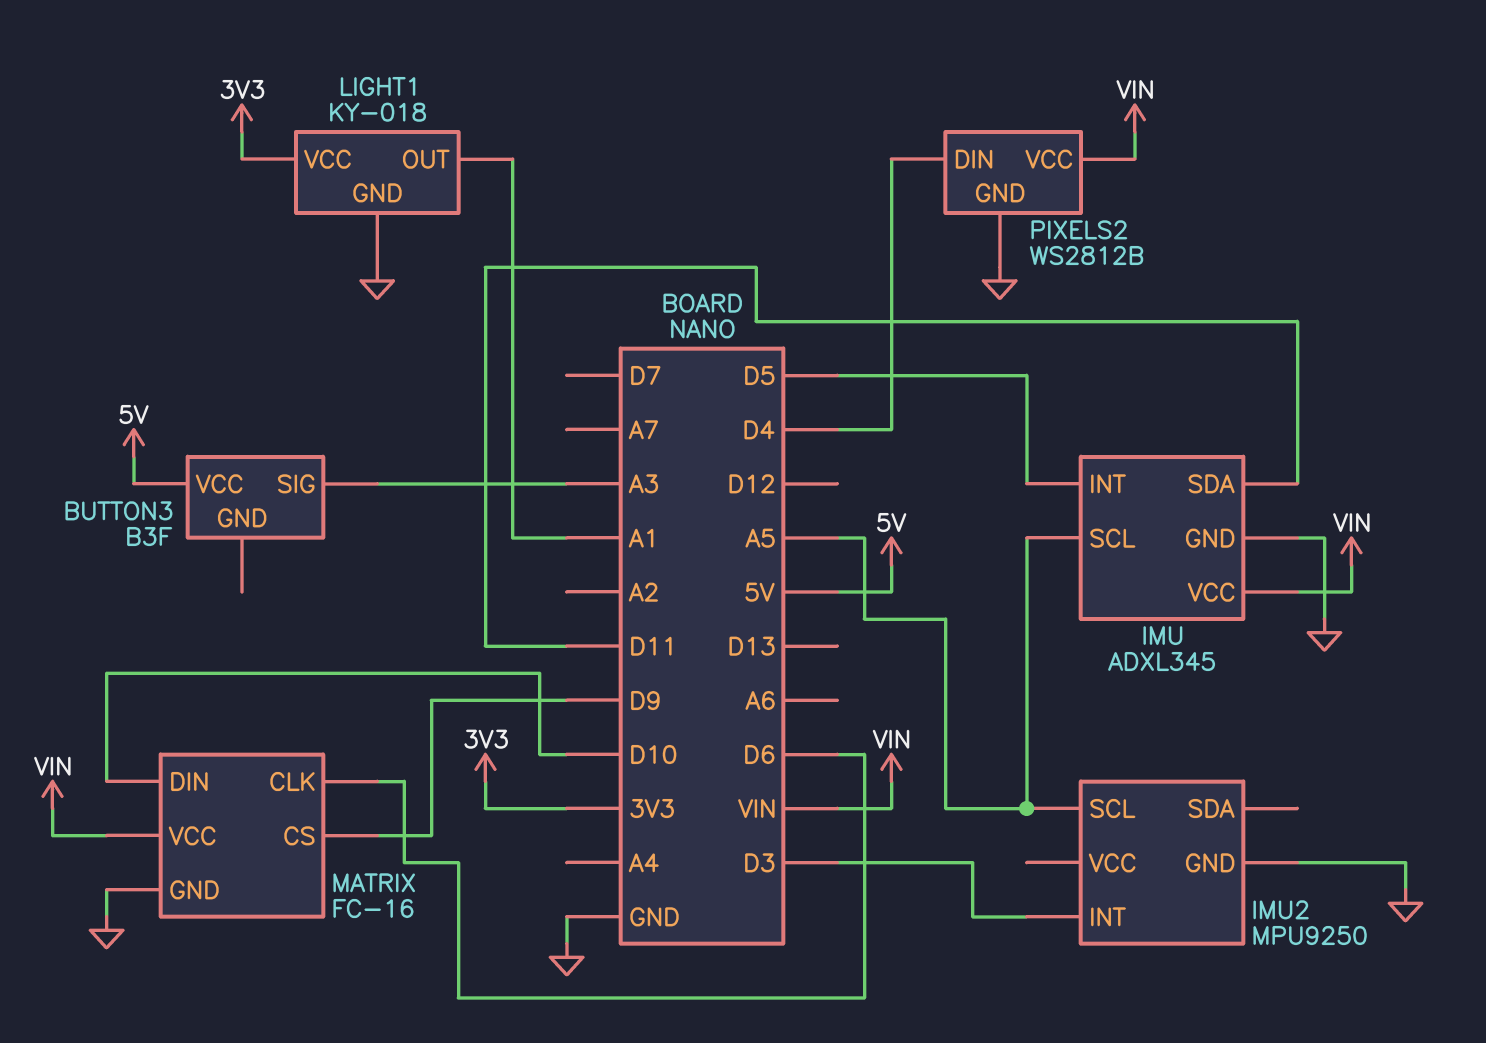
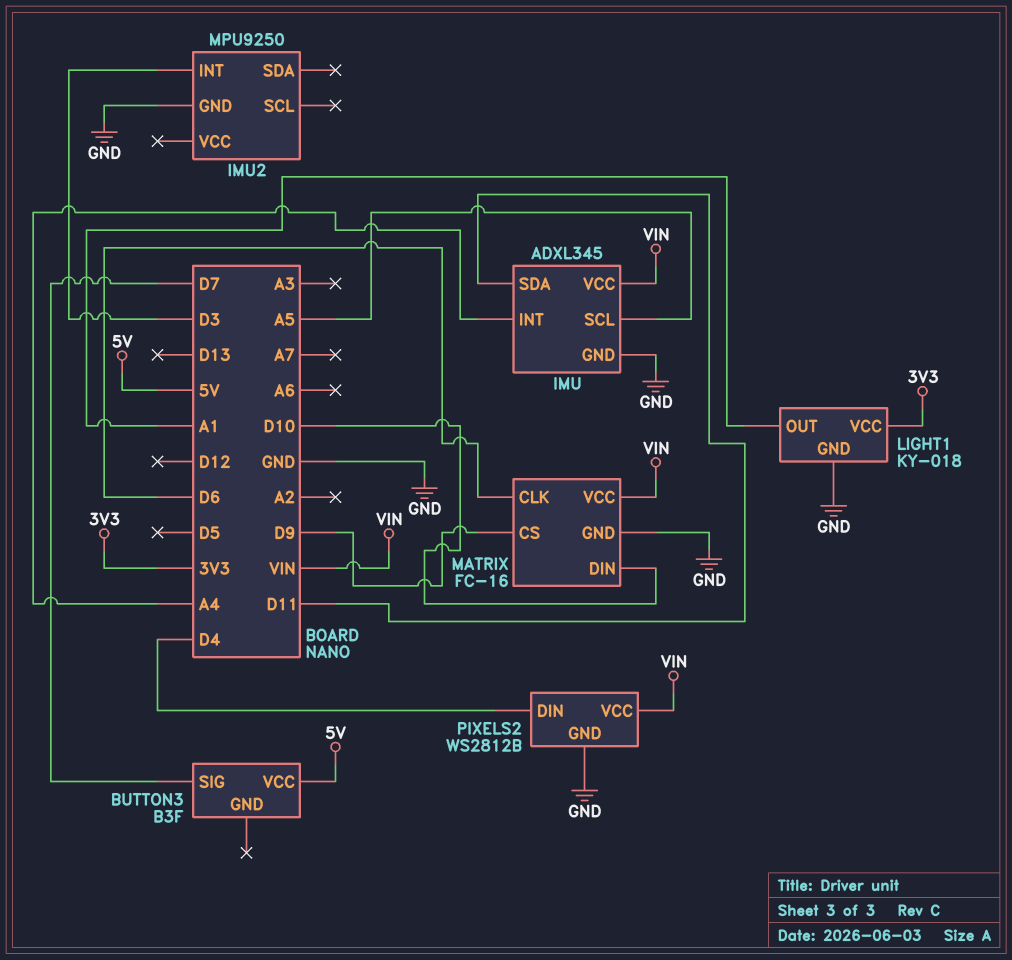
BUTTON3 pin SIG: A3 -> D7
IMU pin INT: D5 -> A4
IMU2 pin SCL: A5 -> none

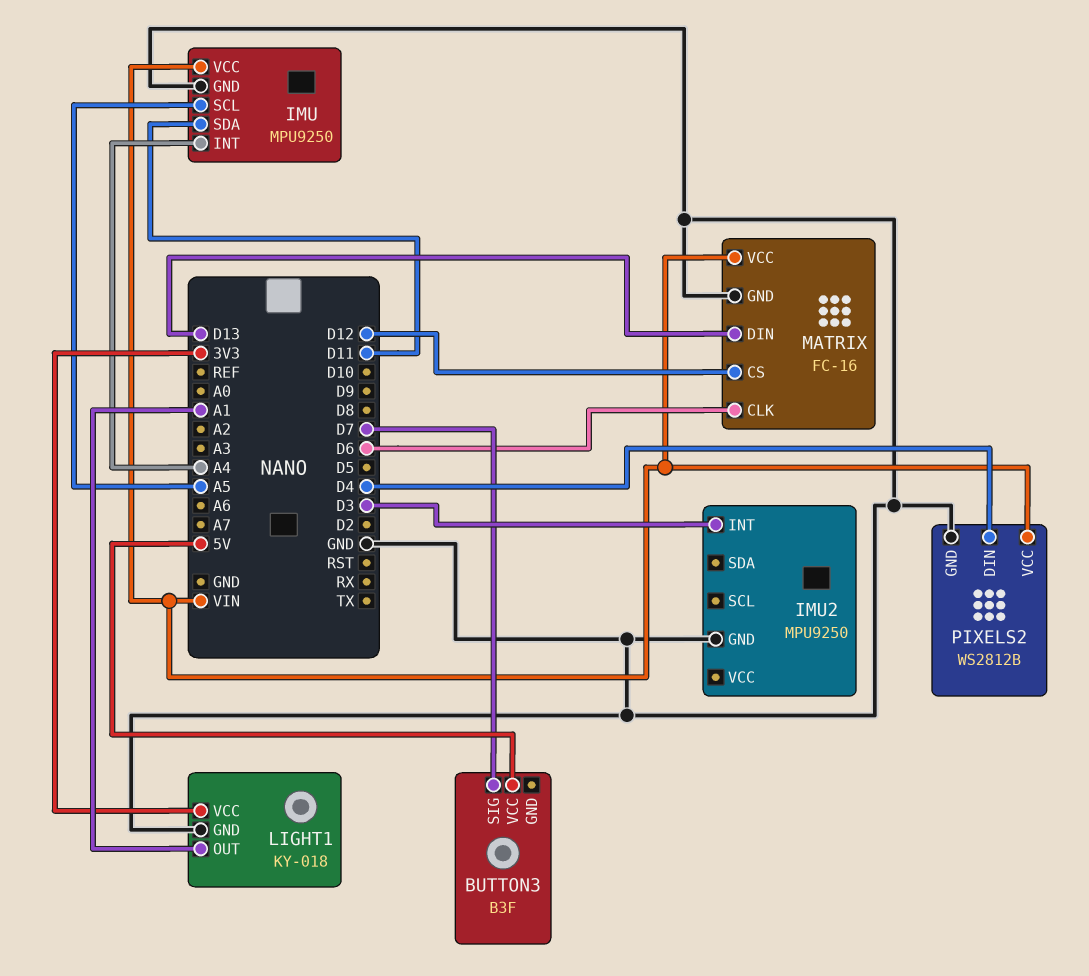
IMU: ADXL345 -> MPU9250
MATRIX pin CS: D9 -> D12
MATRIX pin DIN: D10 -> D13

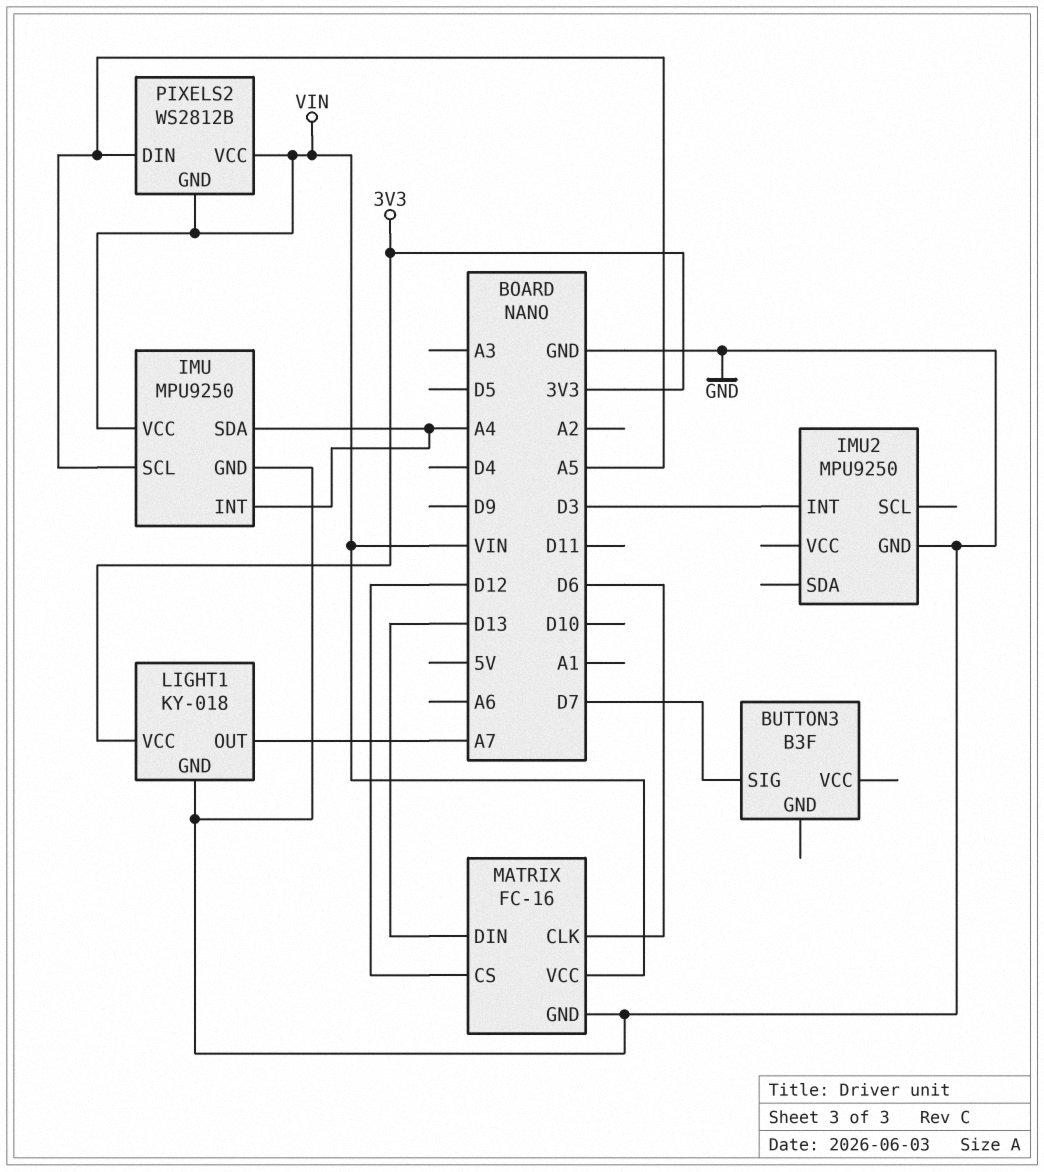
BUTTON3 pin VCC: 5V -> none
IMU pin SDA: D11 -> A4
LIGHT1 pin OUT: A1 -> A7
PIXELS2 pin DIN: D4 -> A5
PIXELS2 pin GND: GND -> VIN

